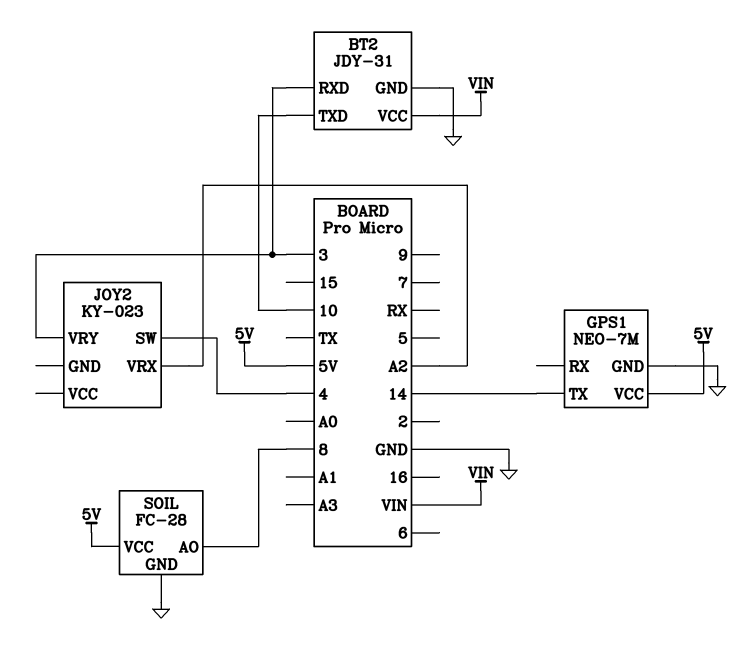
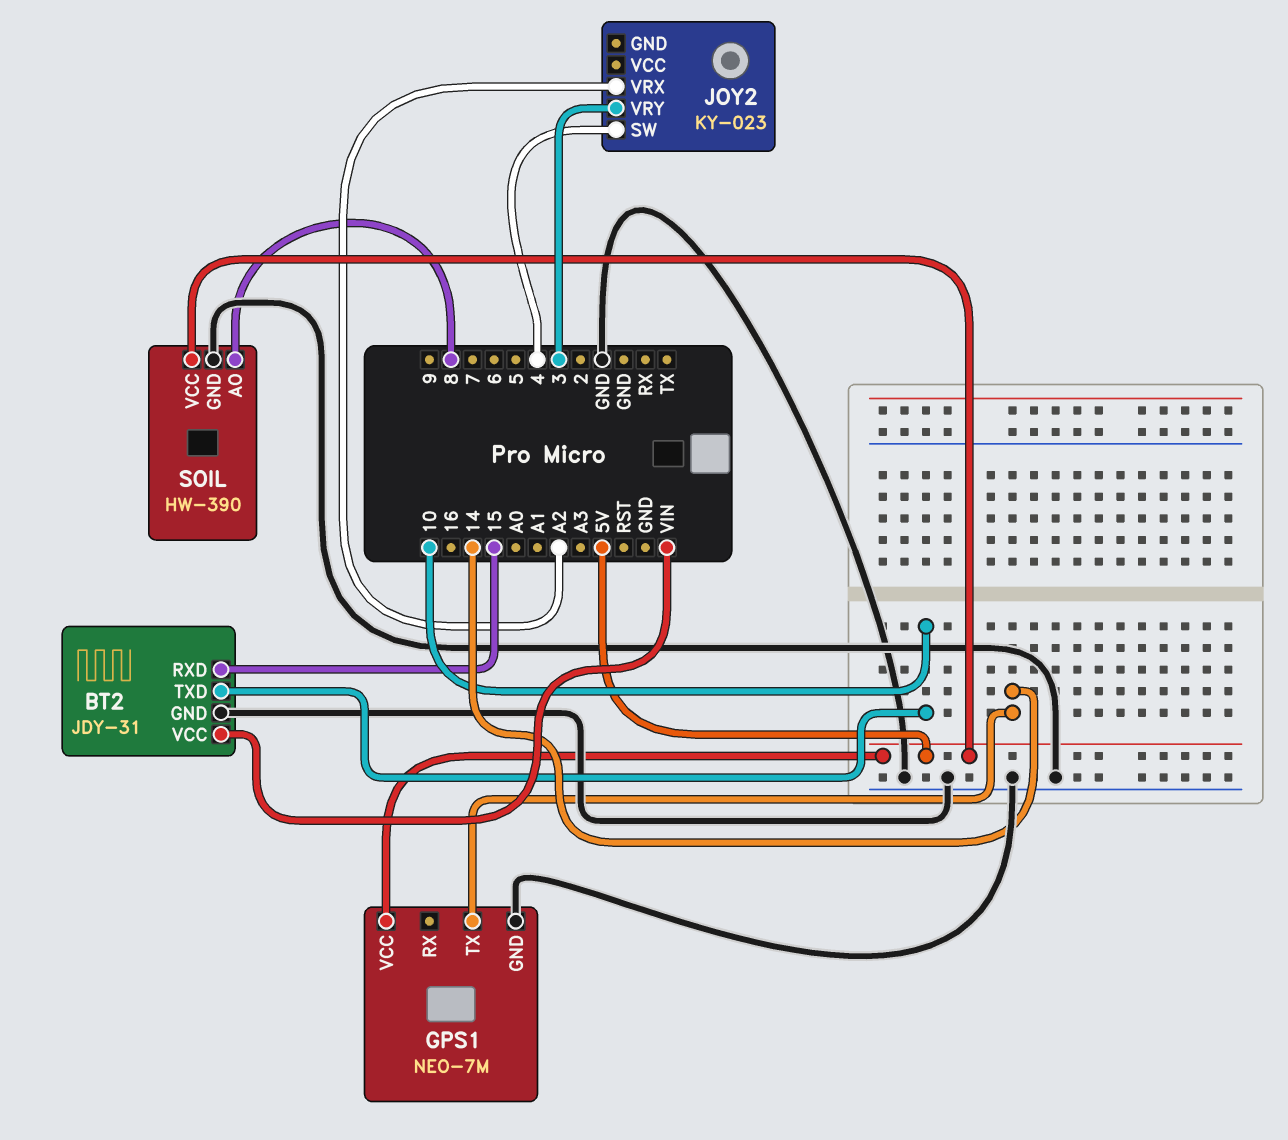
BT2 pin RXD: 3 -> 15
SOIL: FC-28 -> HW-390

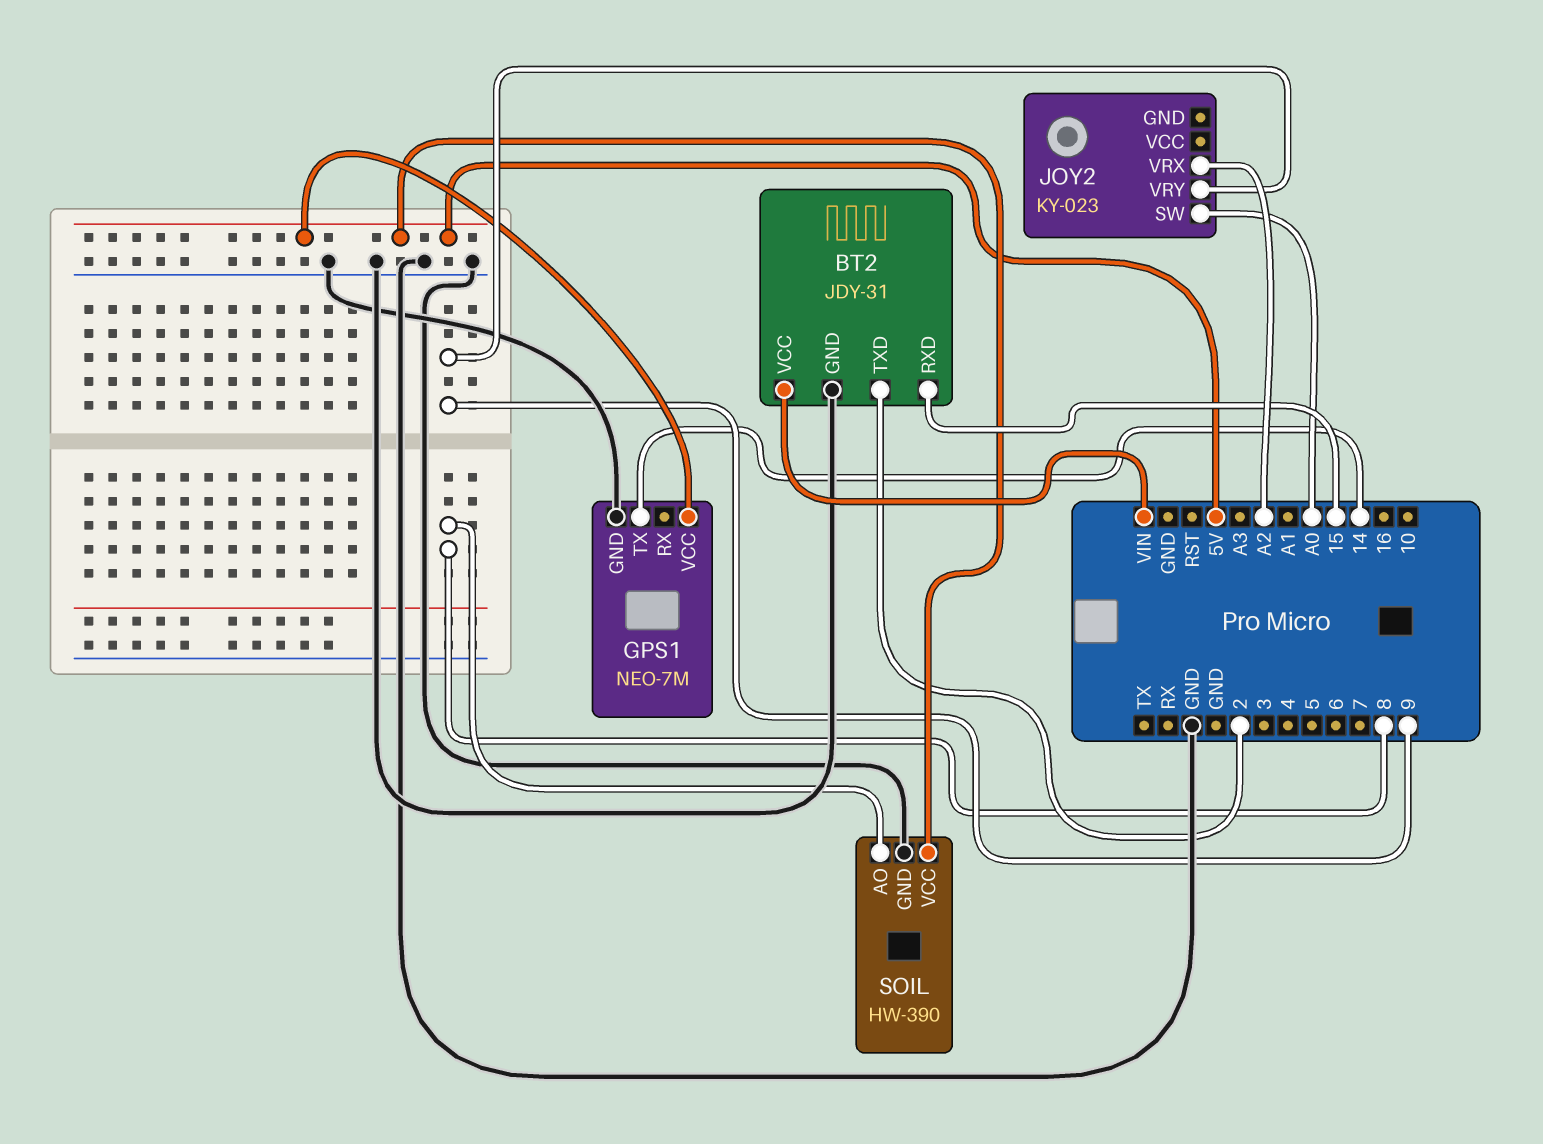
BT2 pin TXD: 10 -> 2
JOY2 pin SW: 4 -> A0
JOY2 pin VRY: 3 -> 9

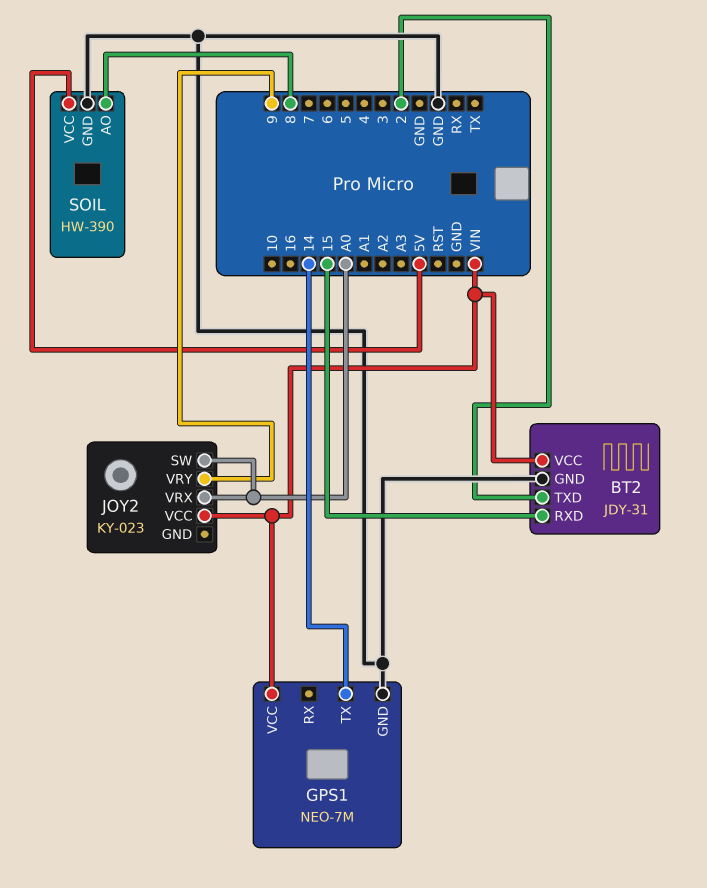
GPS1 pin VCC: 5V -> VIN
JOY2 pin VCC: none -> VIN
JOY2 pin VRX: A2 -> A0

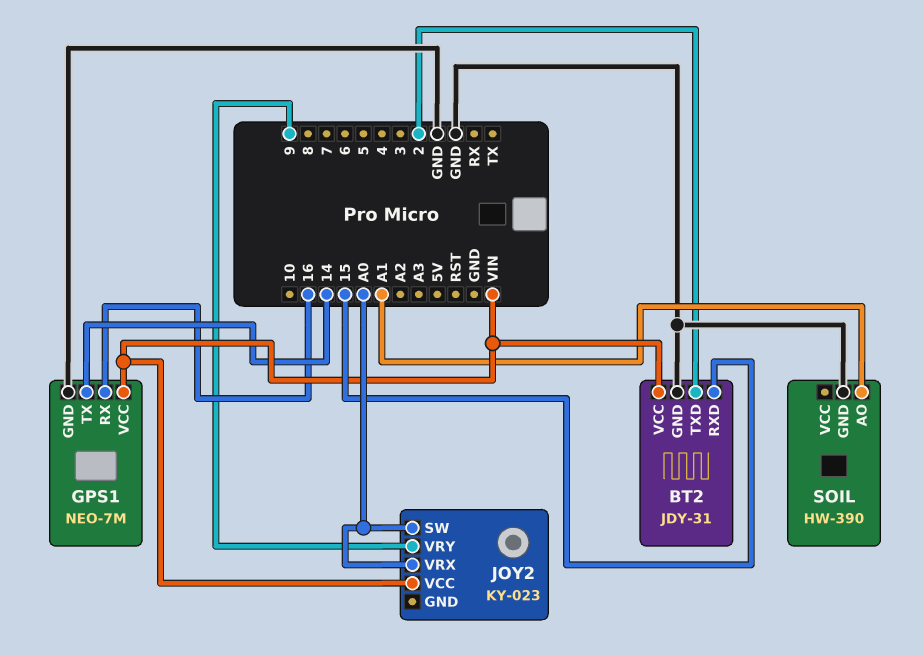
GPS1 pin RX: none -> 16
SOIL pin AO: 8 -> A1
SOIL pin VCC: 5V -> none

